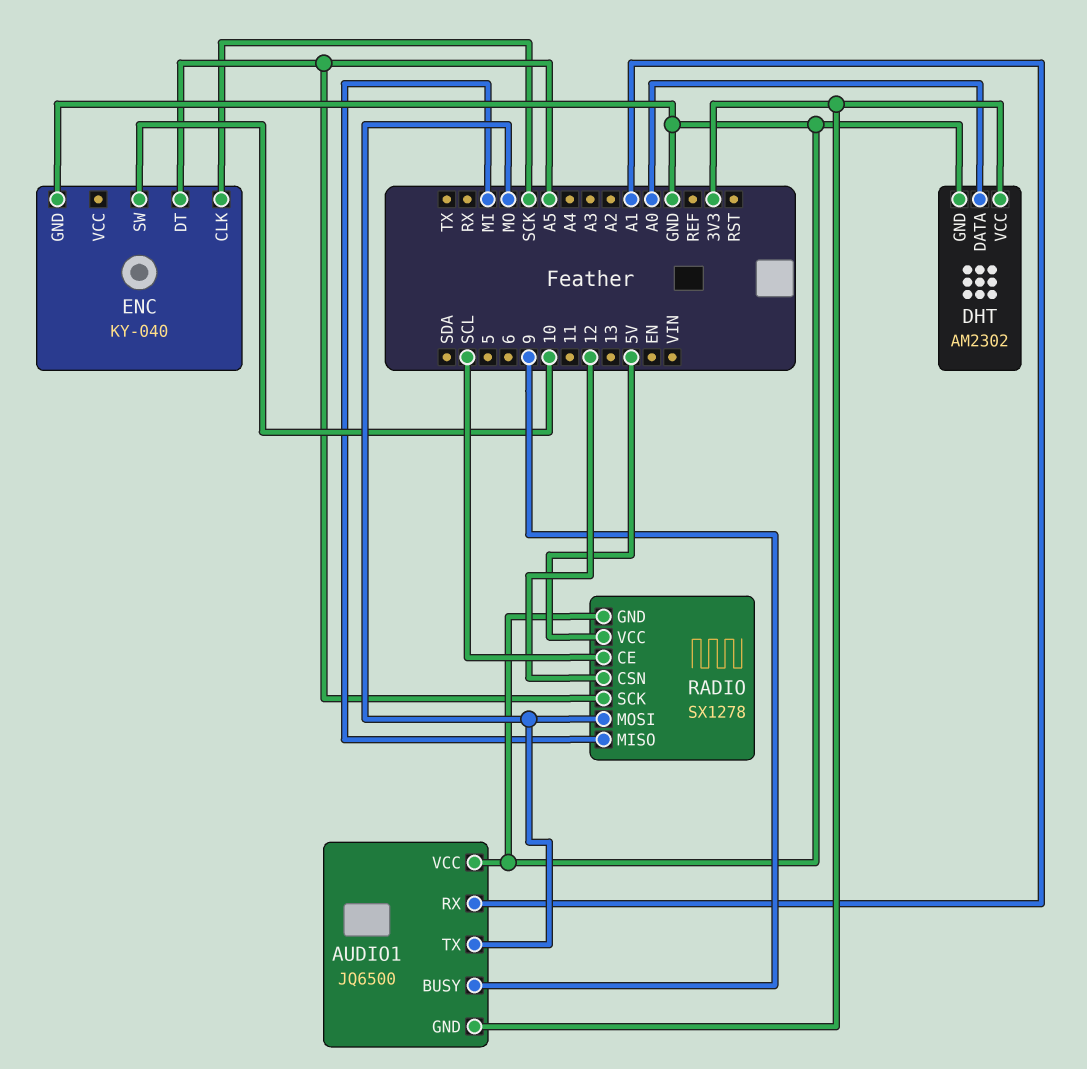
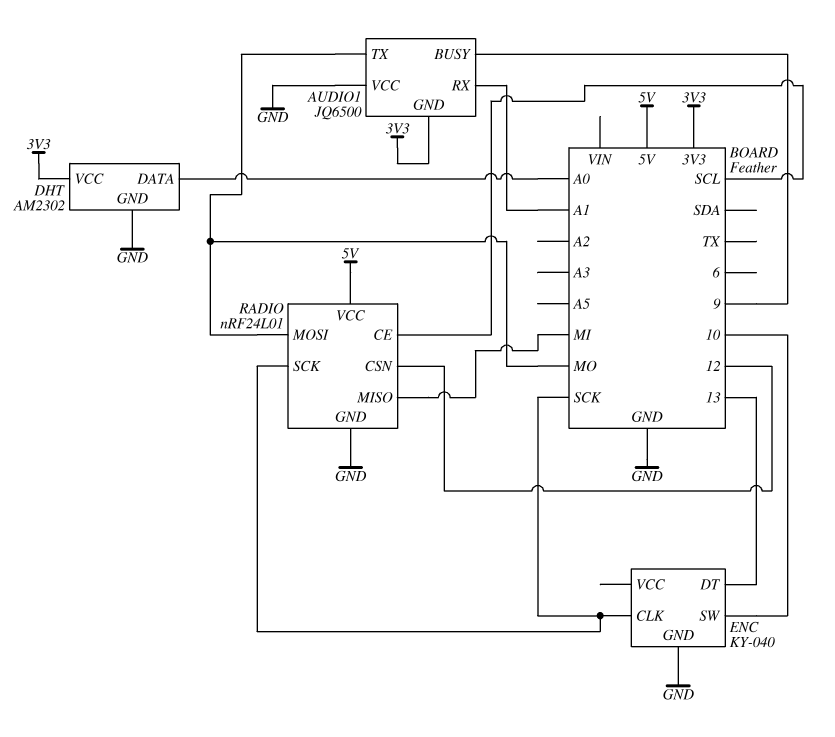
ENC pin DT: A5 -> 13
RADIO: SX1278 -> nRF24L01
RADIO pin SCK: A5 -> SCK

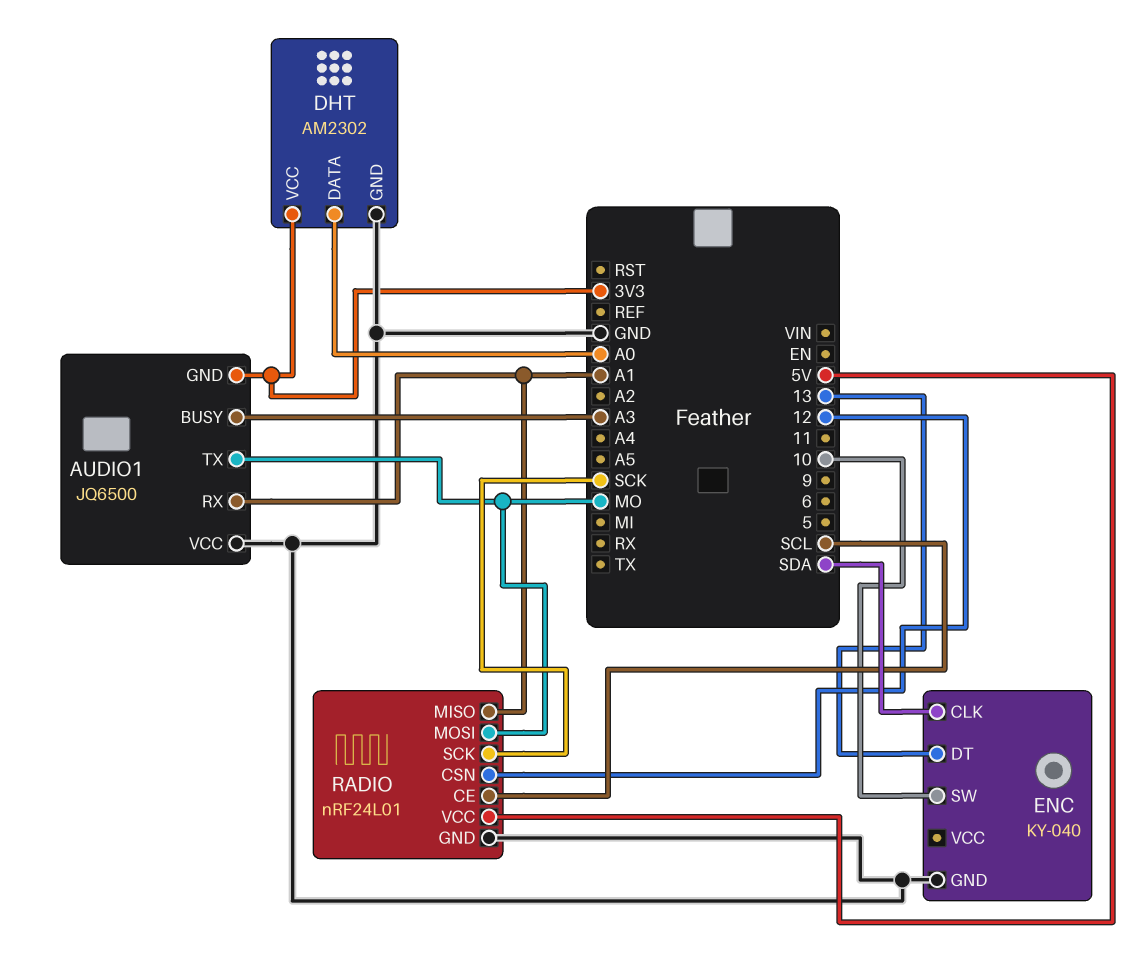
AUDIO1 pin BUSY: 9 -> A3
ENC pin CLK: SCK -> SDA
RADIO pin MISO: MI -> A1

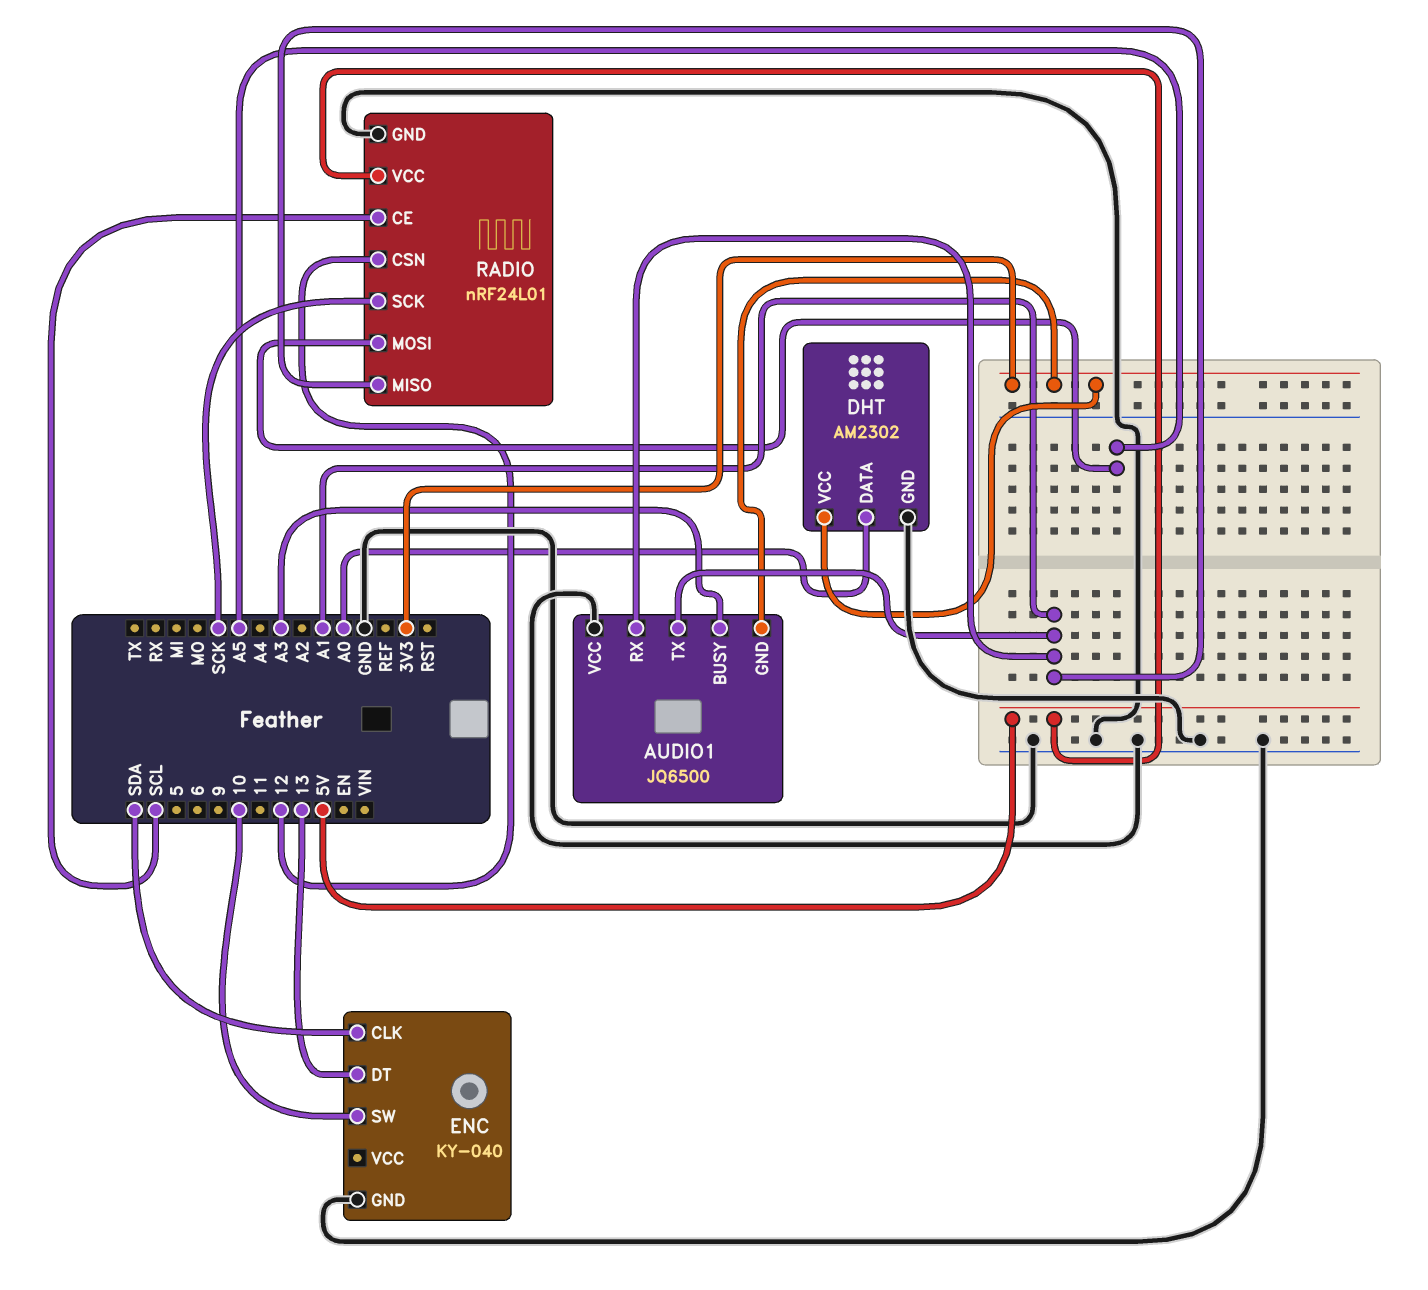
AUDIO1 pin TX: MO -> A1
RADIO pin MOSI: MO -> A5

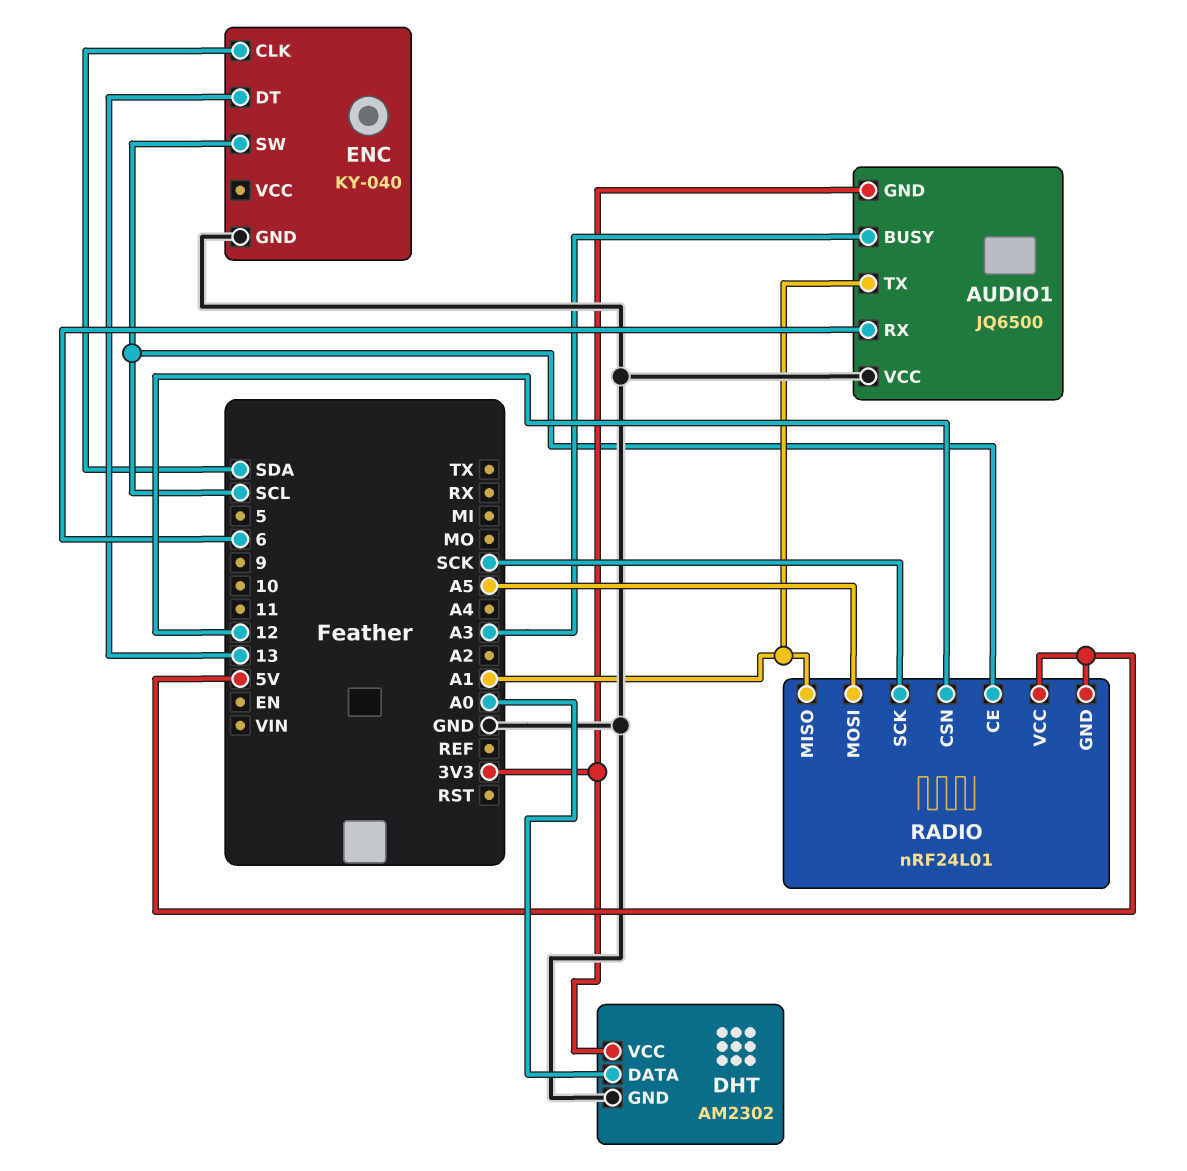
AUDIO1 pin RX: A1 -> 6
ENC pin SW: 10 -> SCL
RADIO pin GND: GND -> 5V

